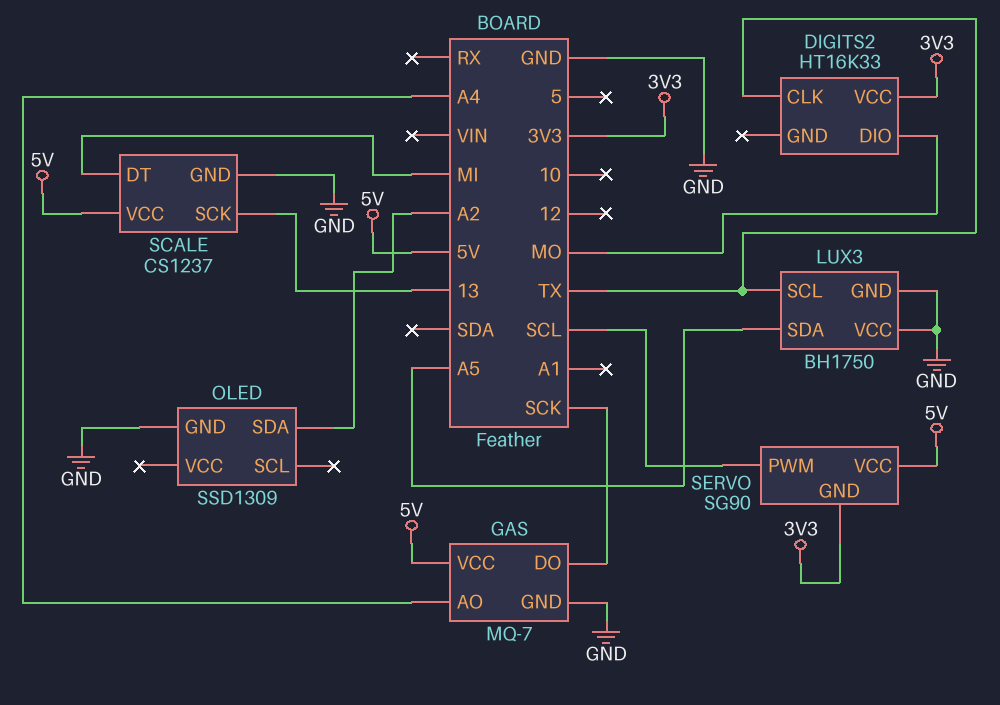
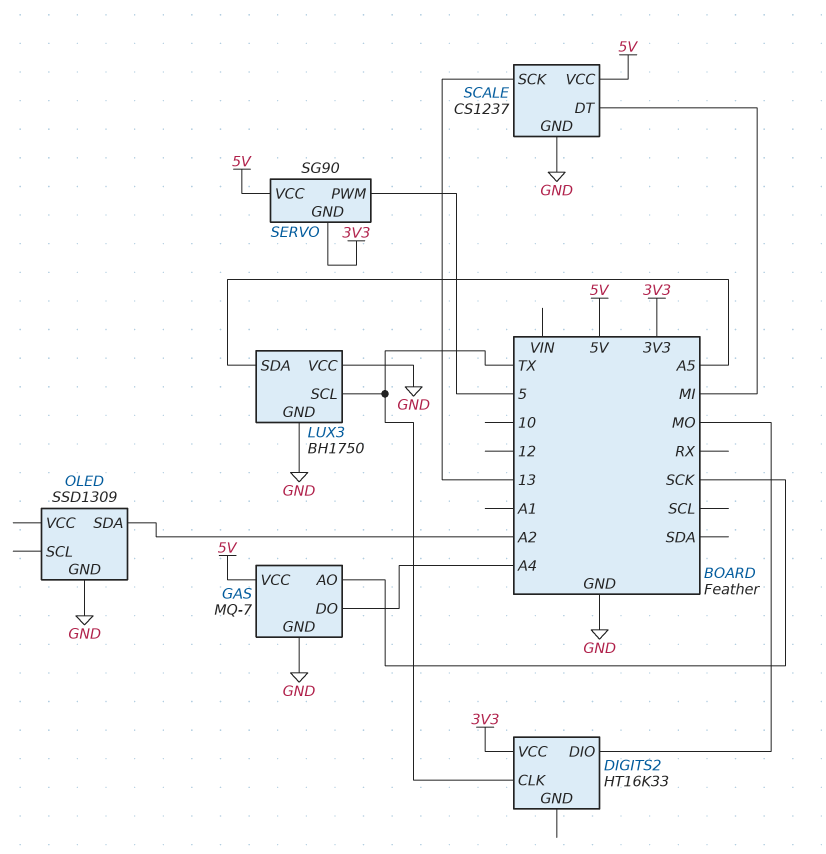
GAS pin AO: A4 -> SCK
GAS pin DO: SCK -> A4
SERVO pin PWM: SCL -> 5

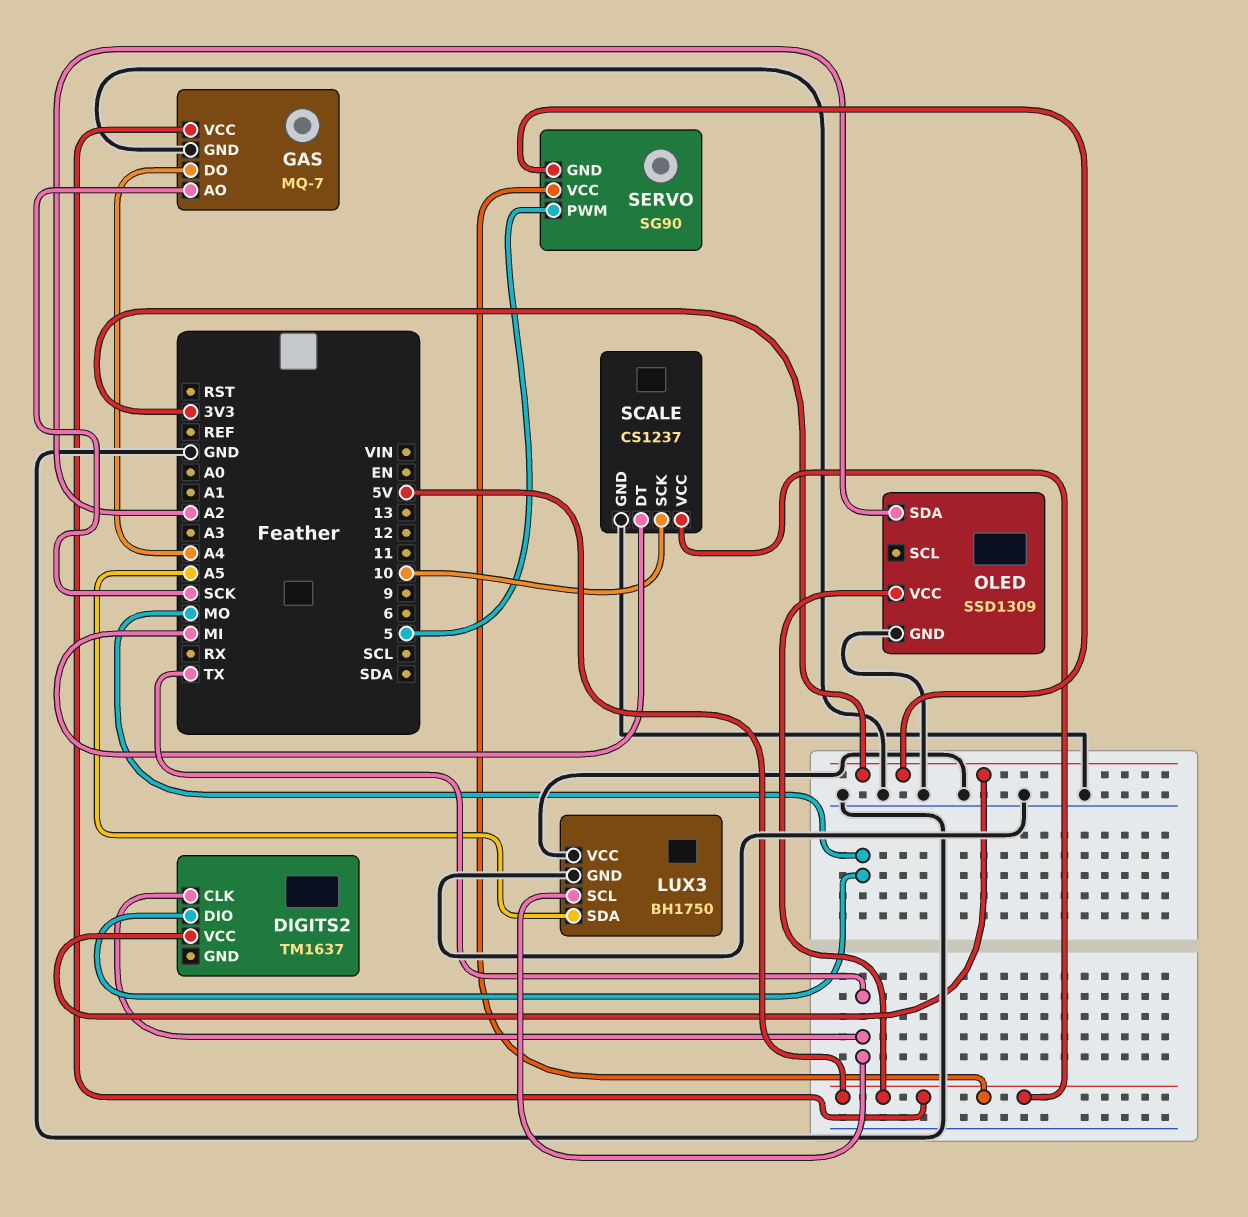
DIGITS2: HT16K33 -> TM1637
OLED pin VCC: none -> 5V
SCALE pin SCK: 13 -> 10

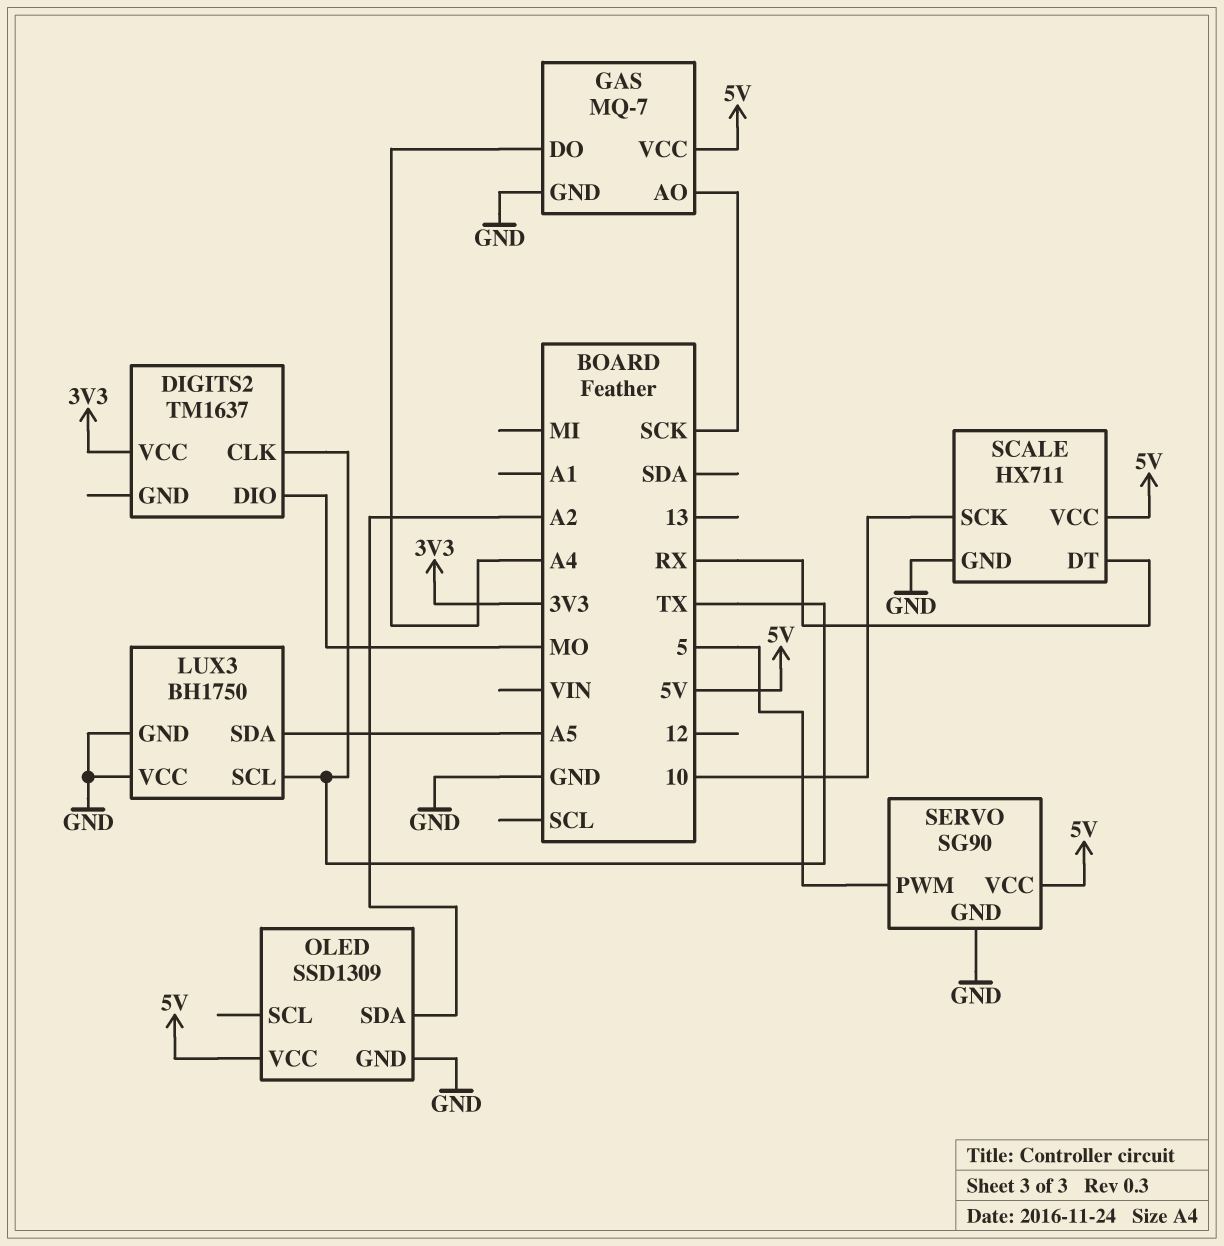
SCALE: CS1237 -> HX711
SCALE pin DT: MI -> RX
SERVO pin GND: 3V3 -> GND

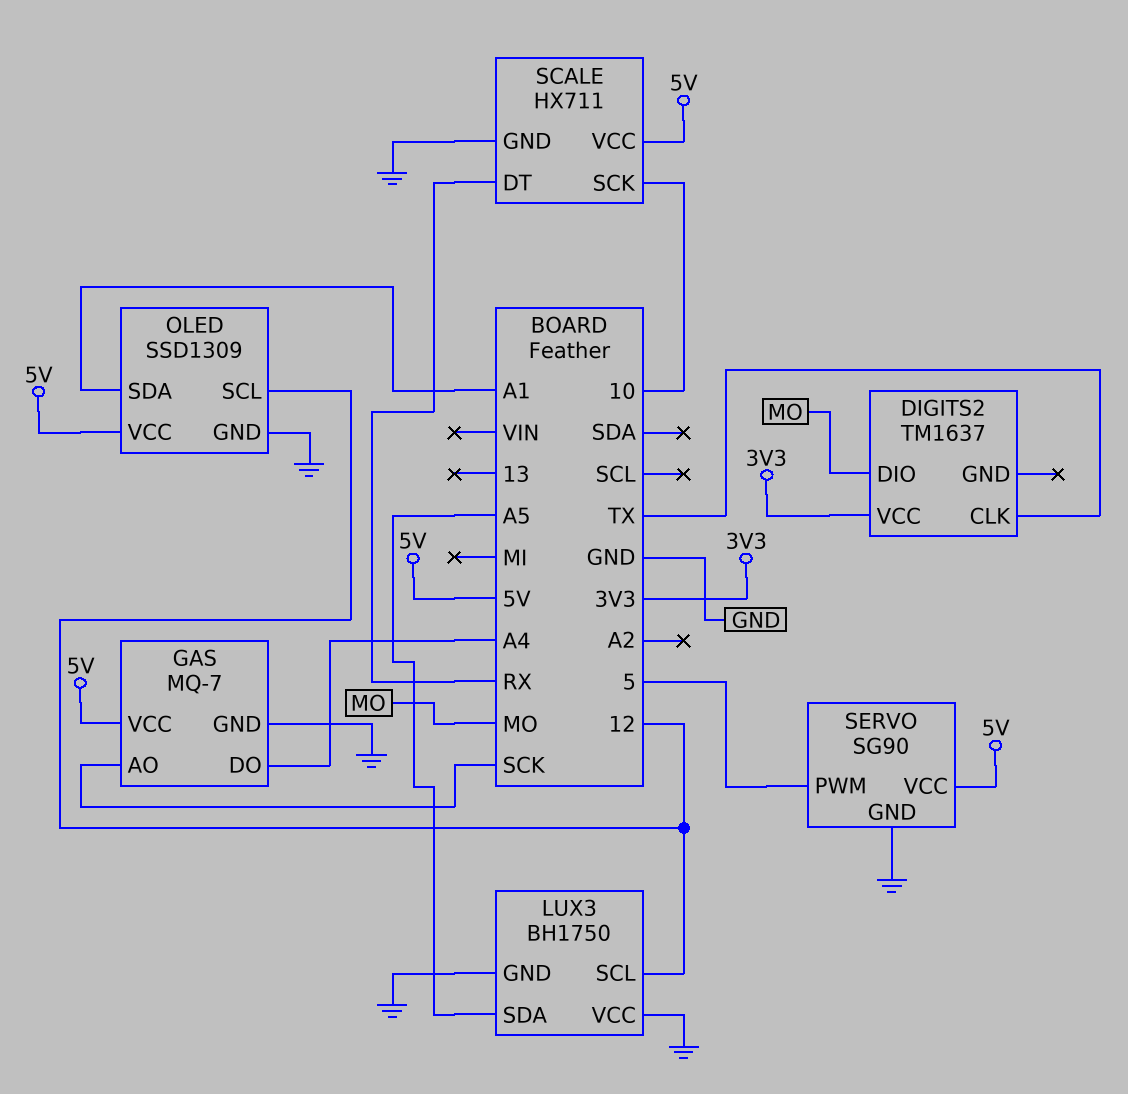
LUX3 pin SCL: TX -> 12
OLED pin SCL: none -> 12
OLED pin SDA: A2 -> A1

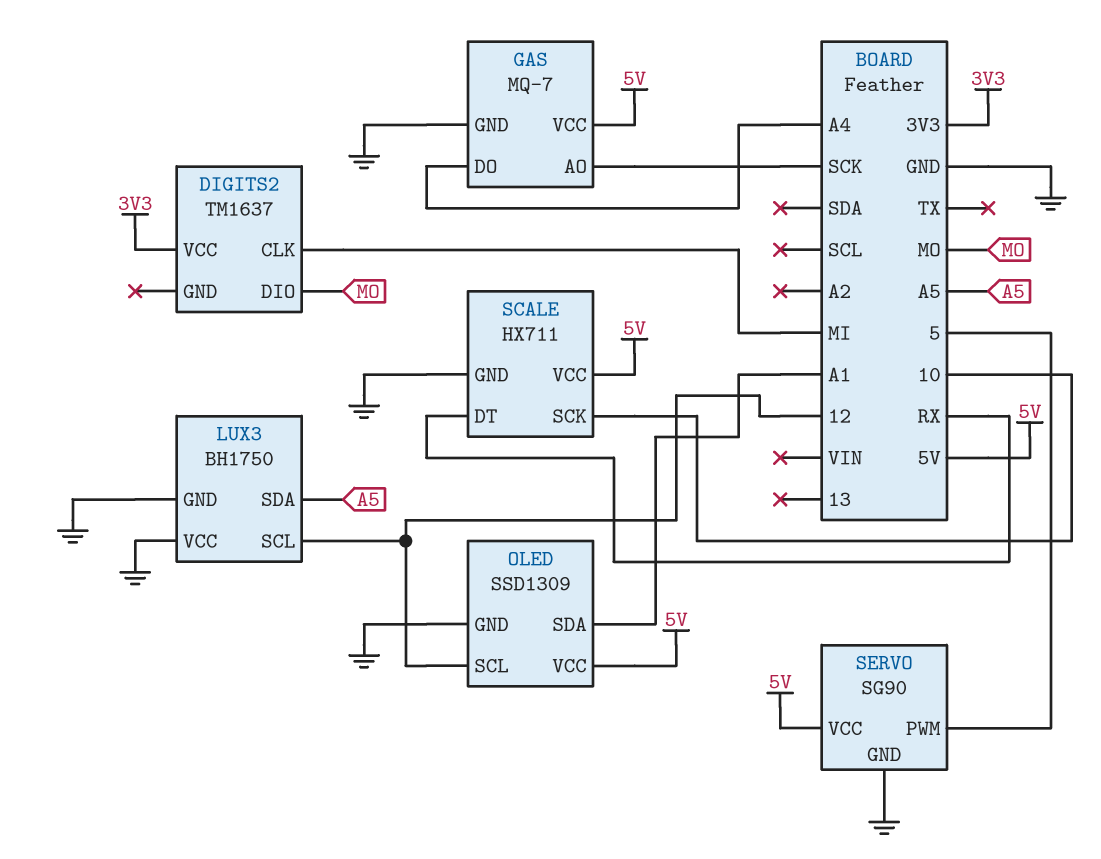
DIGITS2 pin CLK: TX -> MI

